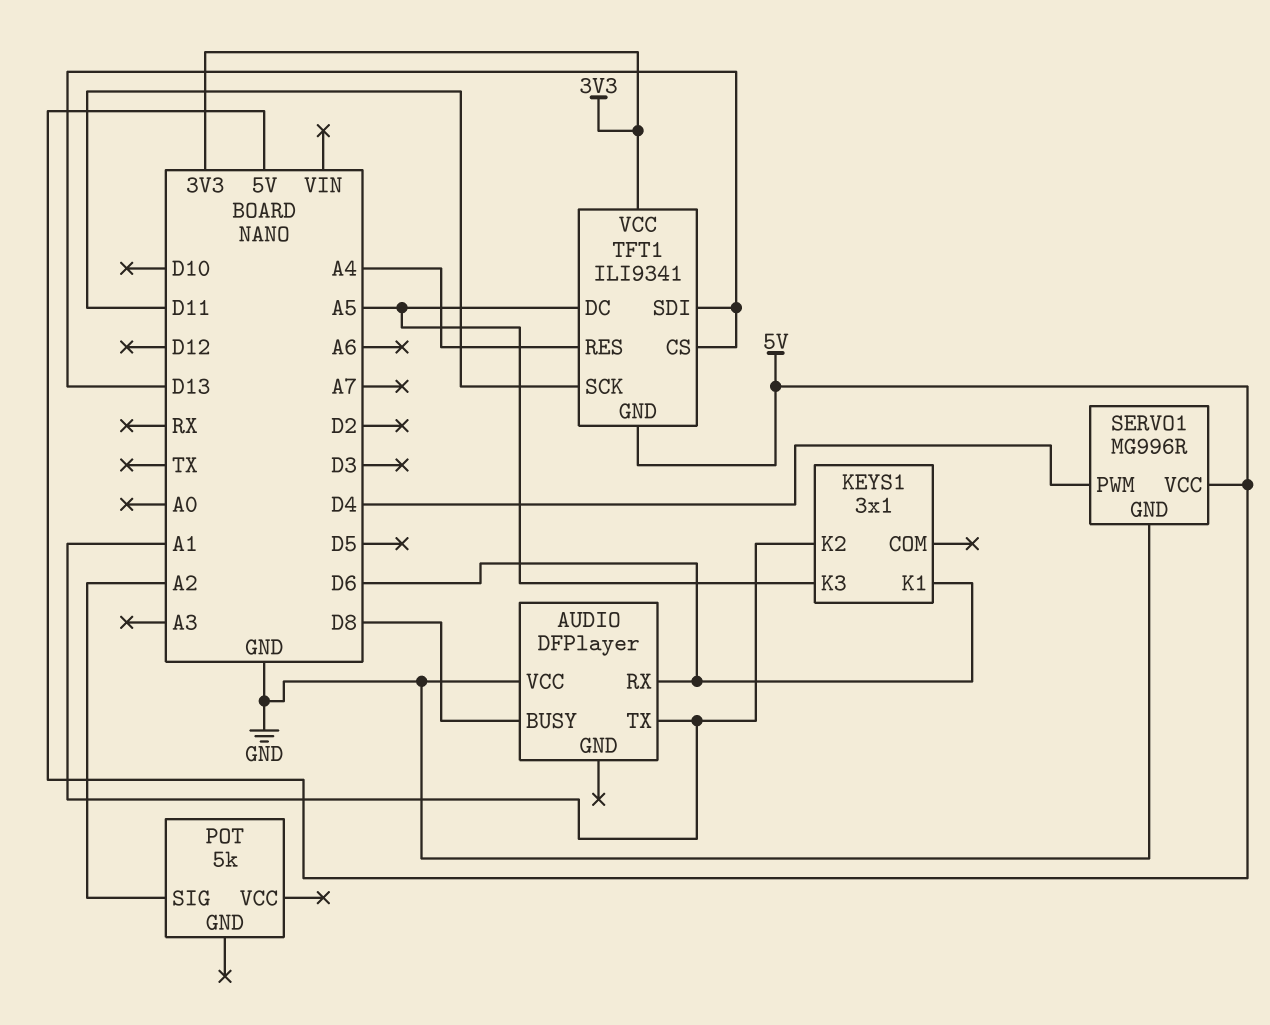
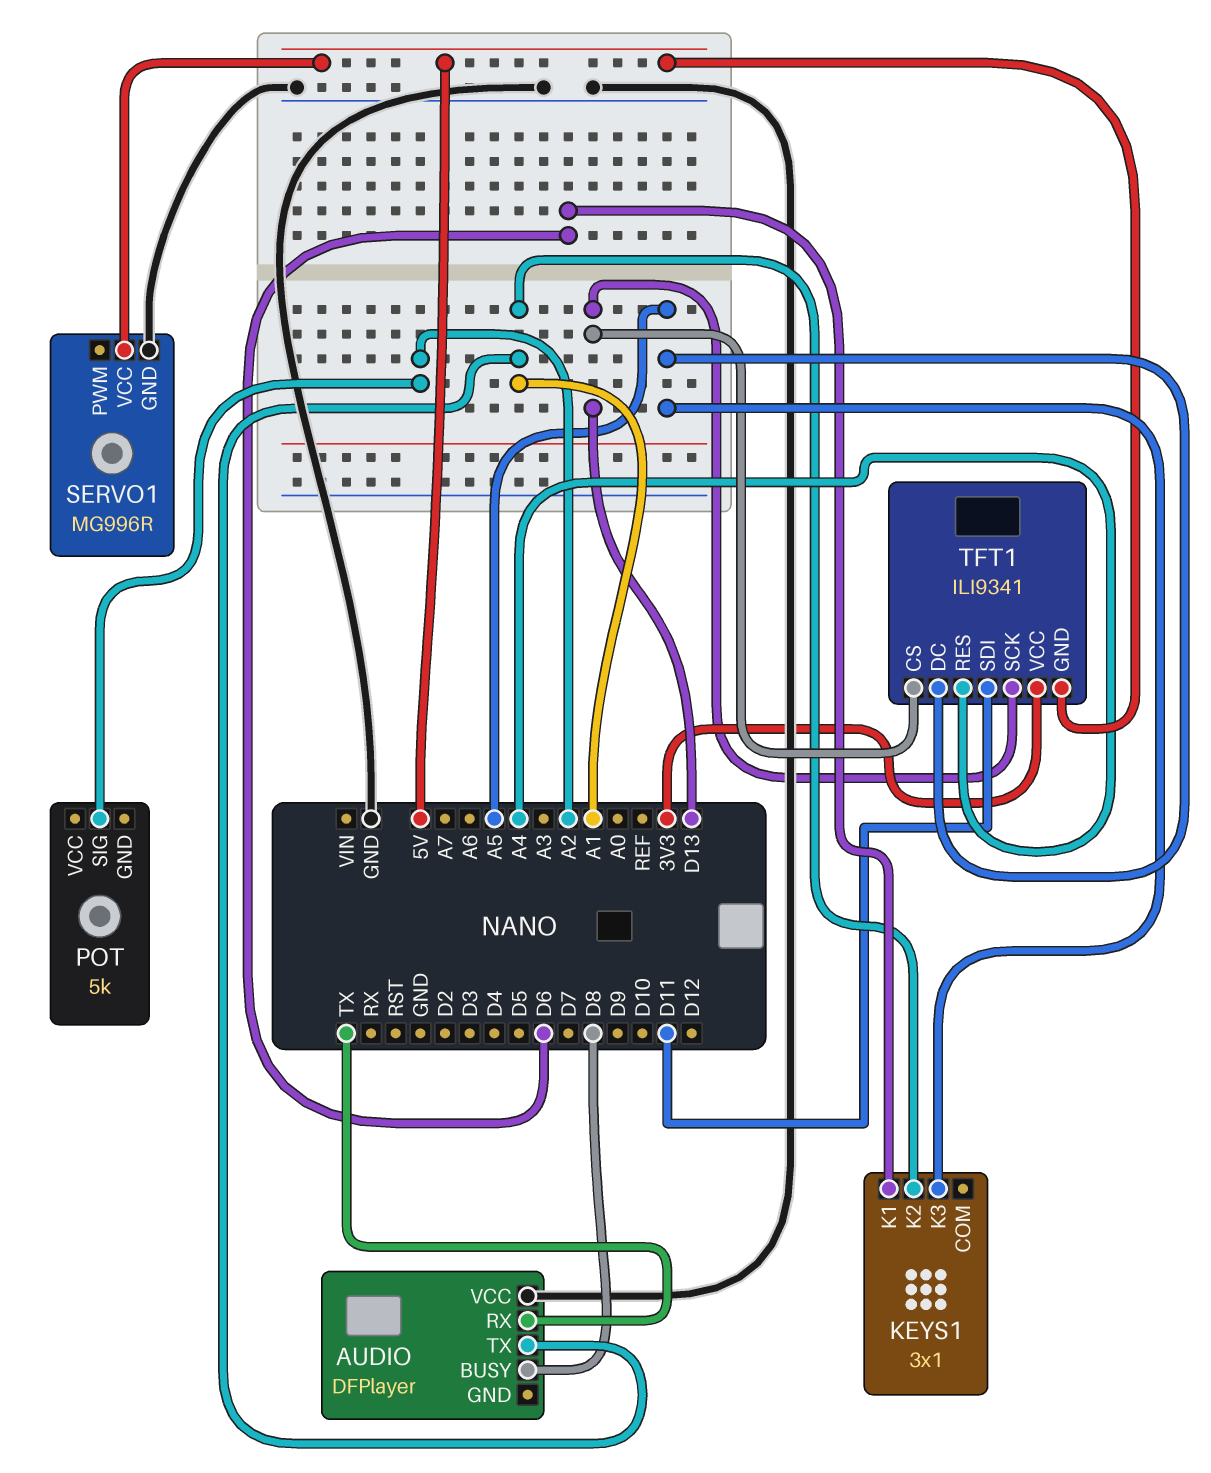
AUDIO pin RX: D6 -> TX
SERVO1 pin PWM: D4 -> none
TFT1 pin SCK: D11 -> D13
TFT1 pin SDI: D13 -> D11

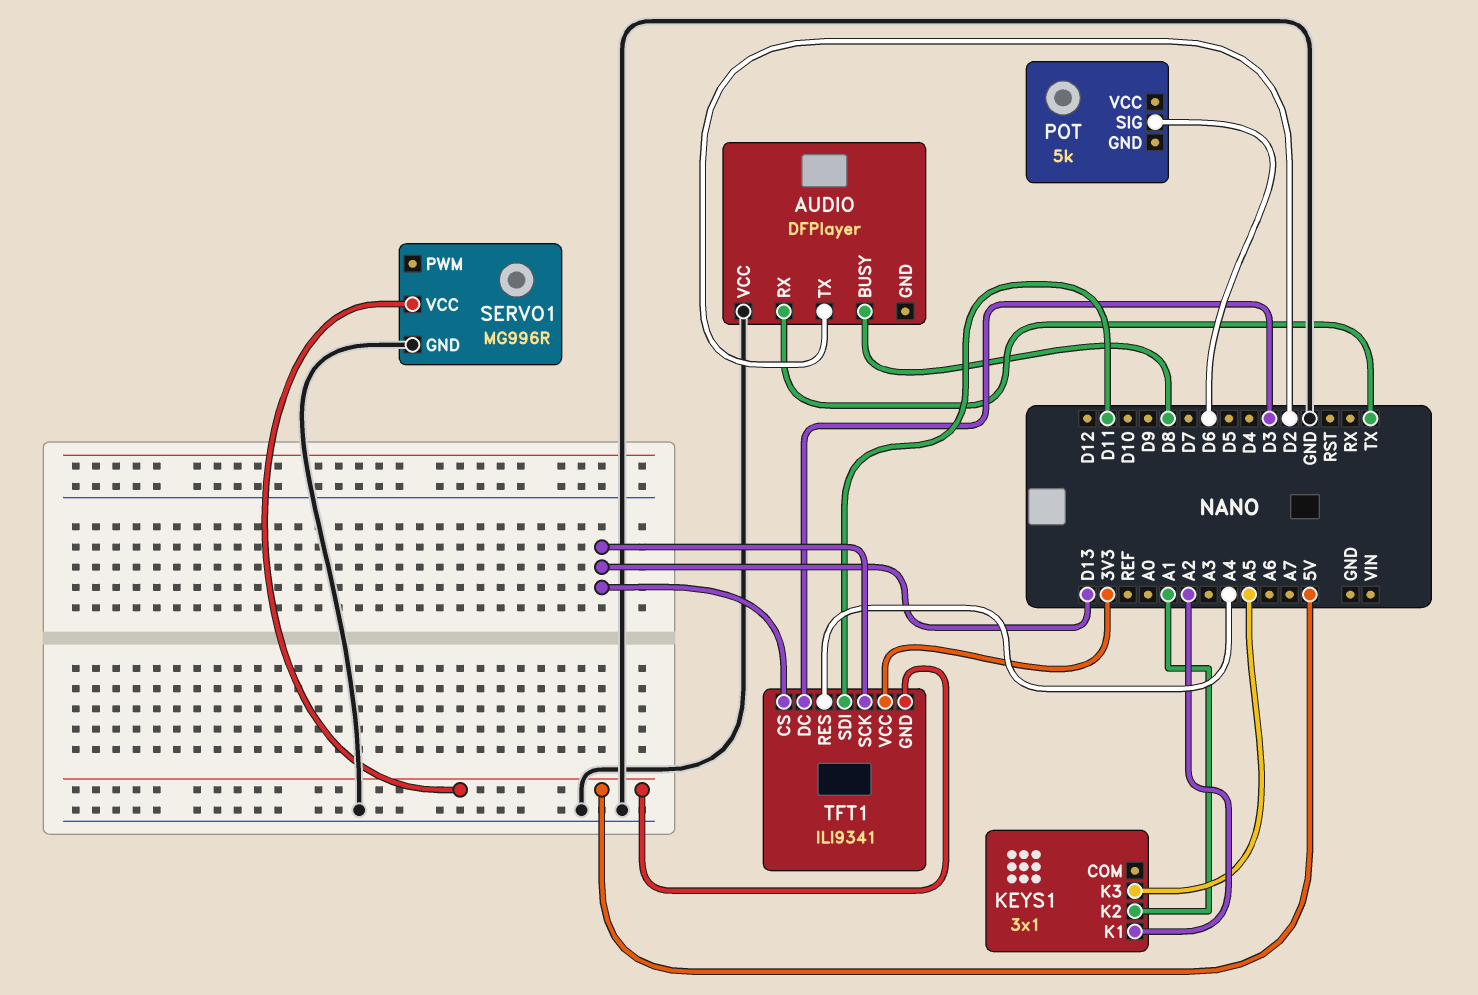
AUDIO pin TX: A1 -> D2
KEYS1 pin K1: D6 -> A2
POT pin SIG: A2 -> D6
TFT1 pin DC: A5 -> D3

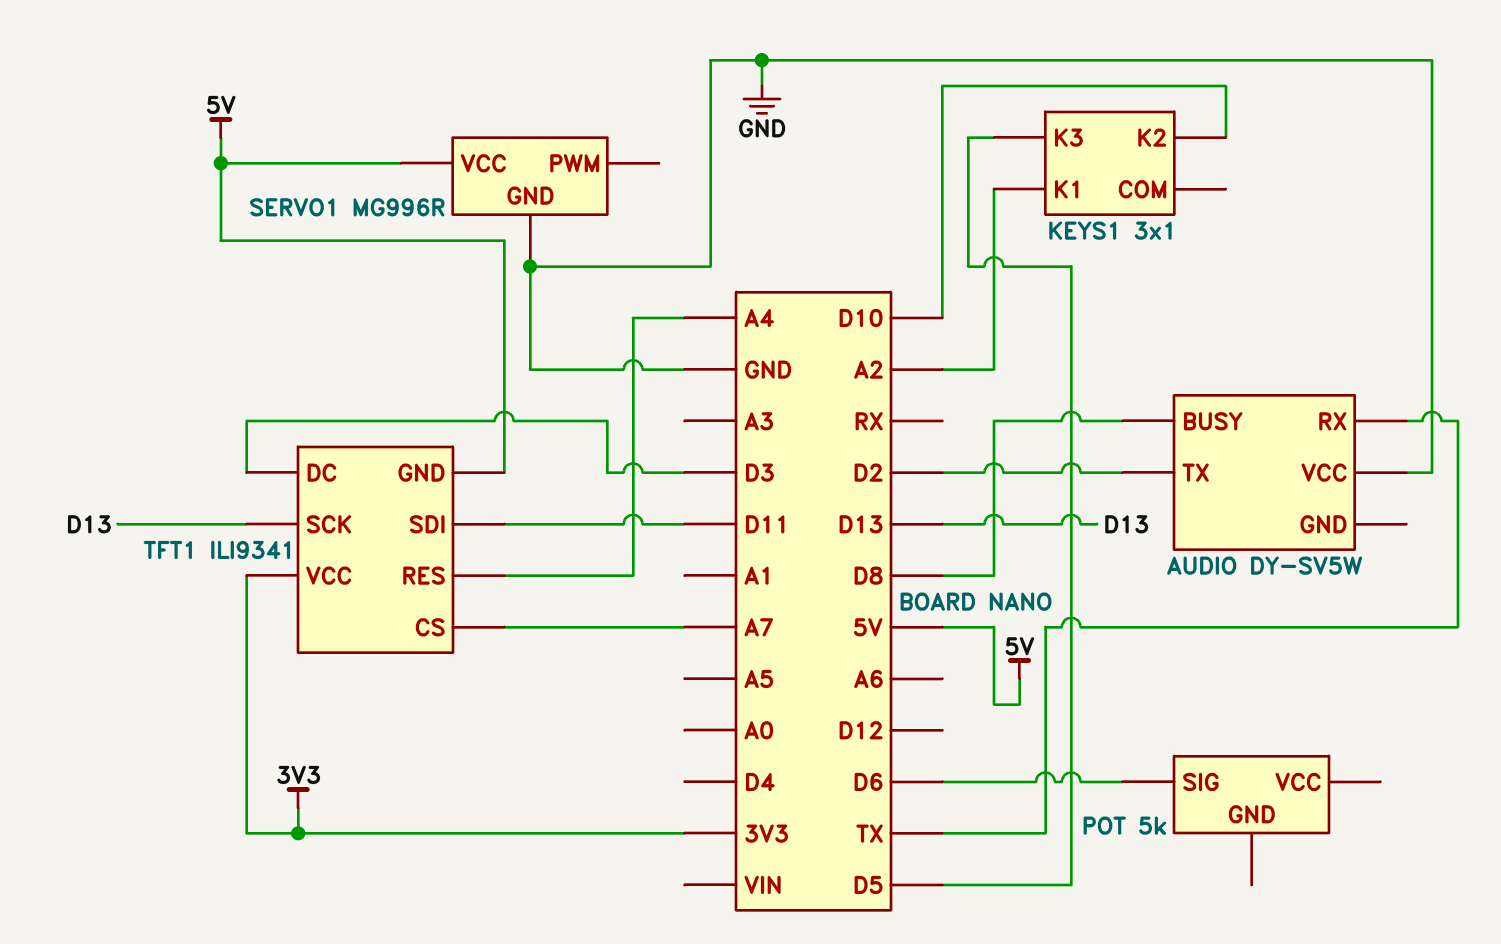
AUDIO: DFPlayer -> DY-SV5W
KEYS1 pin K2: A1 -> D10
KEYS1 pin K3: A5 -> D5
TFT1 pin CS: D13 -> A7

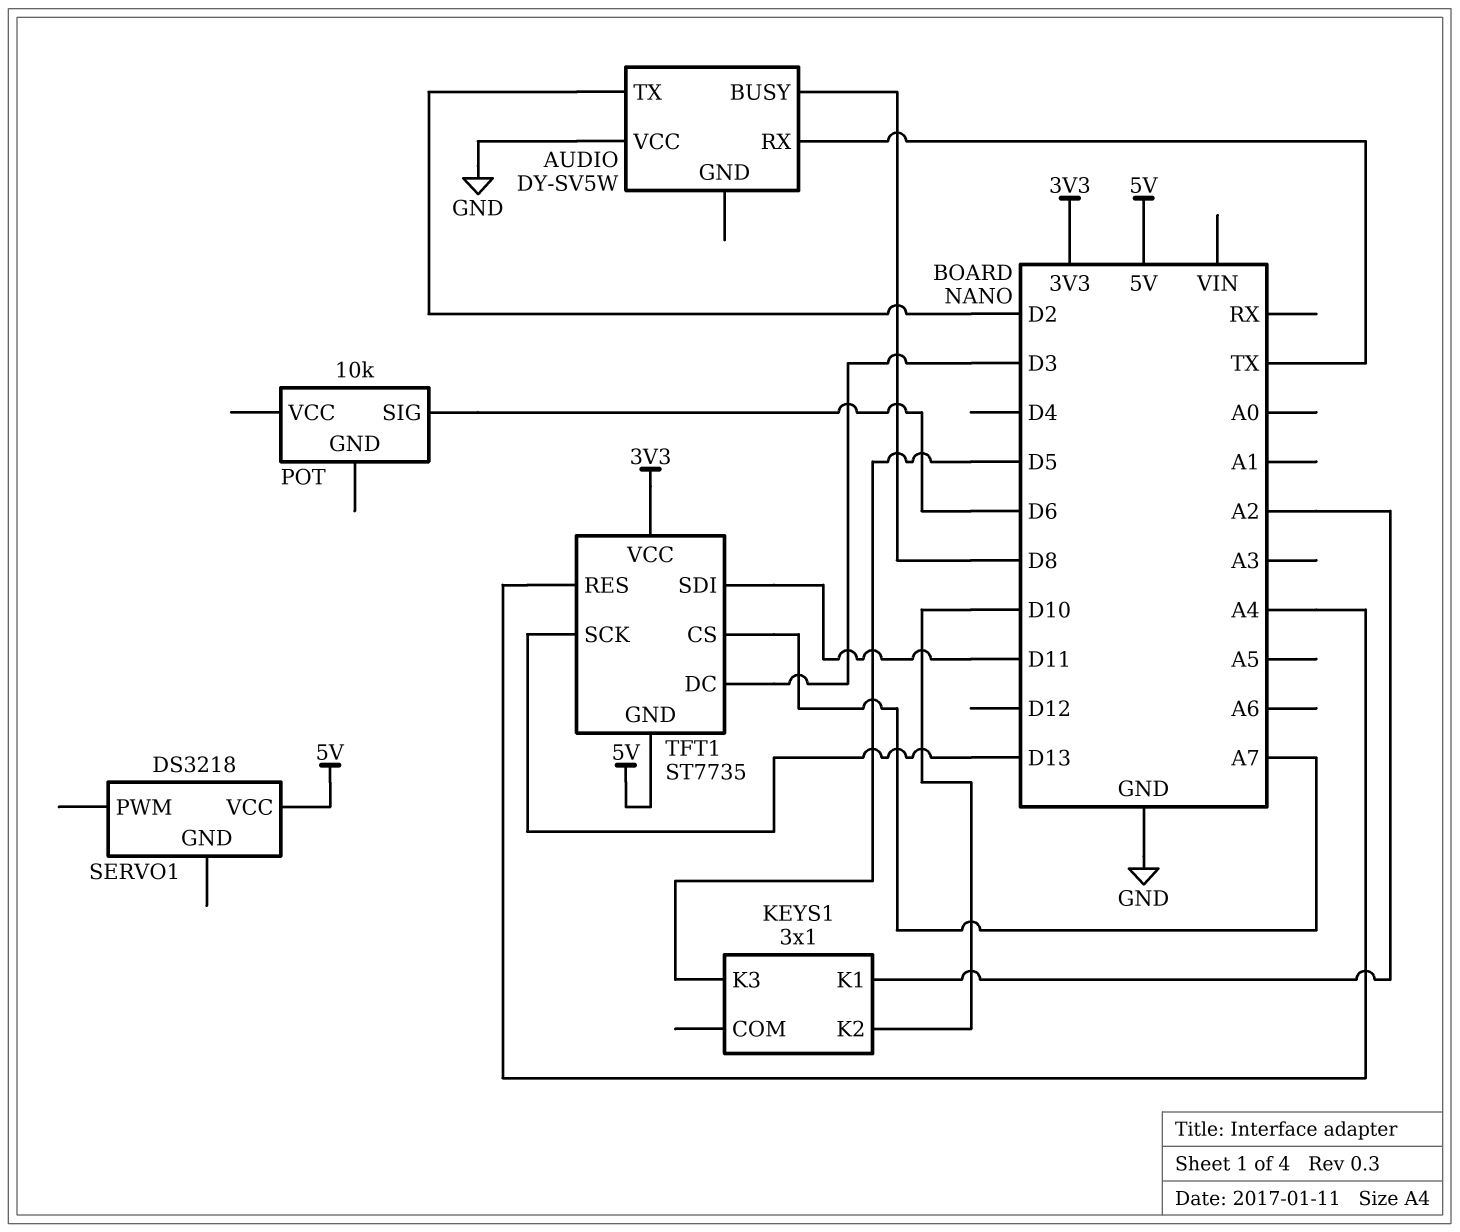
POT: 5k -> 10k
SERVO1: MG996R -> DS3218
SERVO1 pin GND: GND -> none
TFT1: ILI9341 -> ST7735

